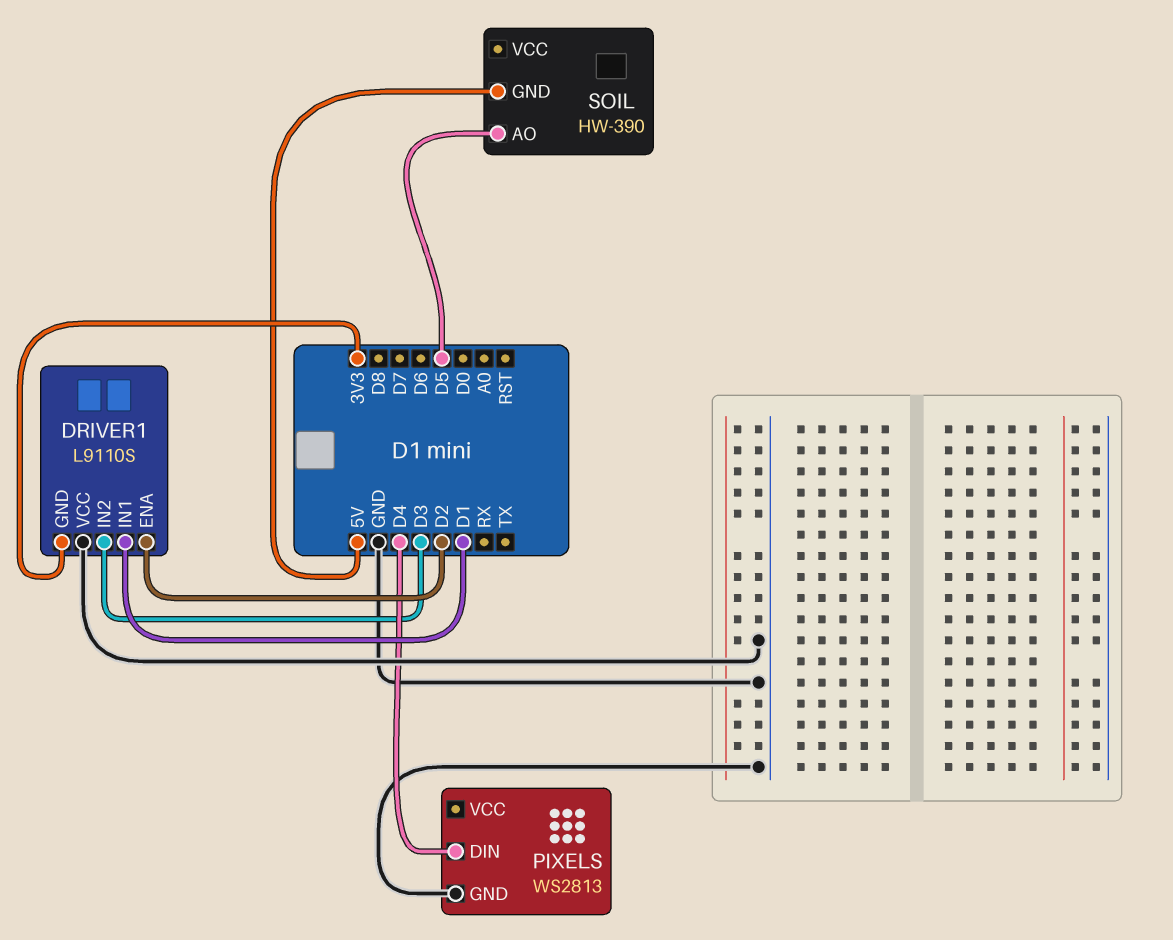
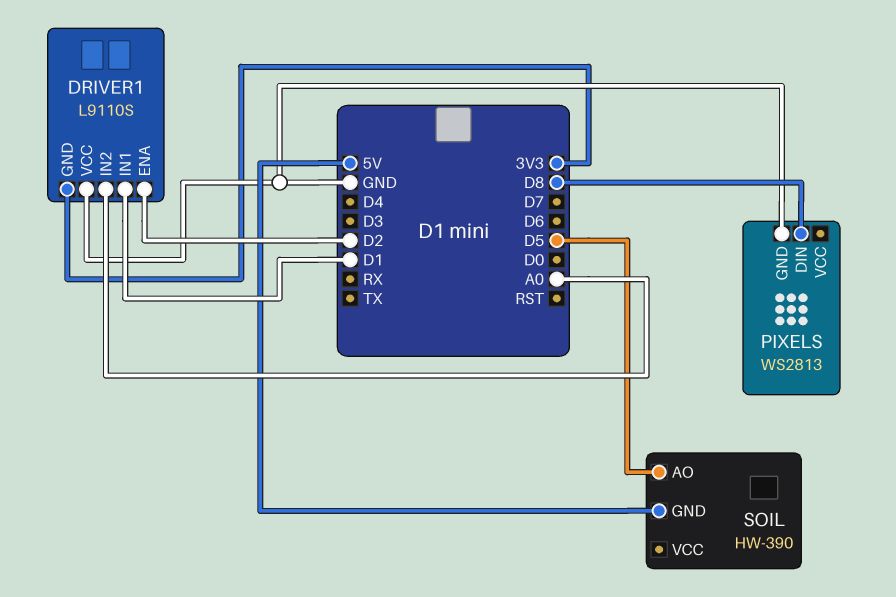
DRIVER1 pin IN2: D3 -> A0
PIXELS pin DIN: D4 -> D8

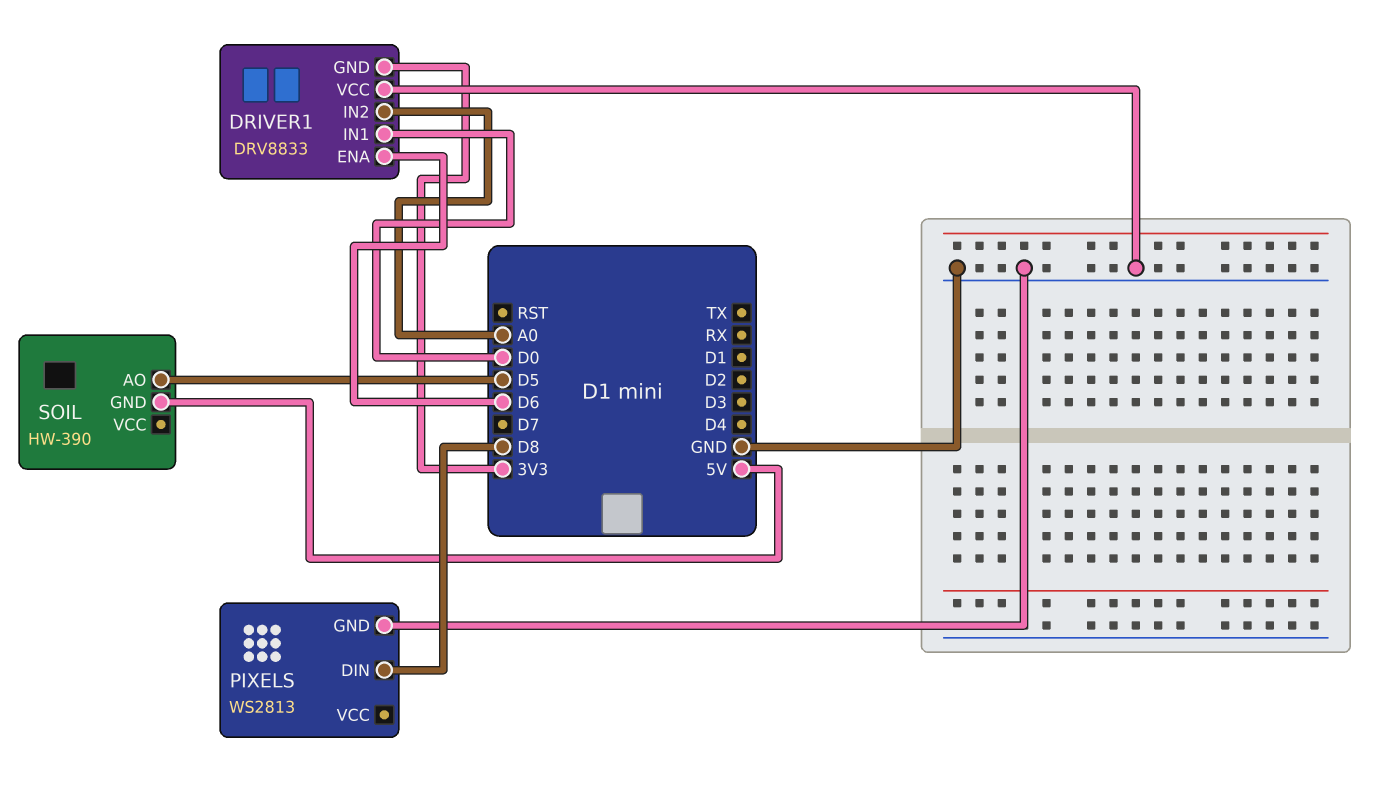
DRIVER1: L9110S -> DRV8833
DRIVER1 pin ENA: D2 -> D6
DRIVER1 pin IN1: D1 -> D0

